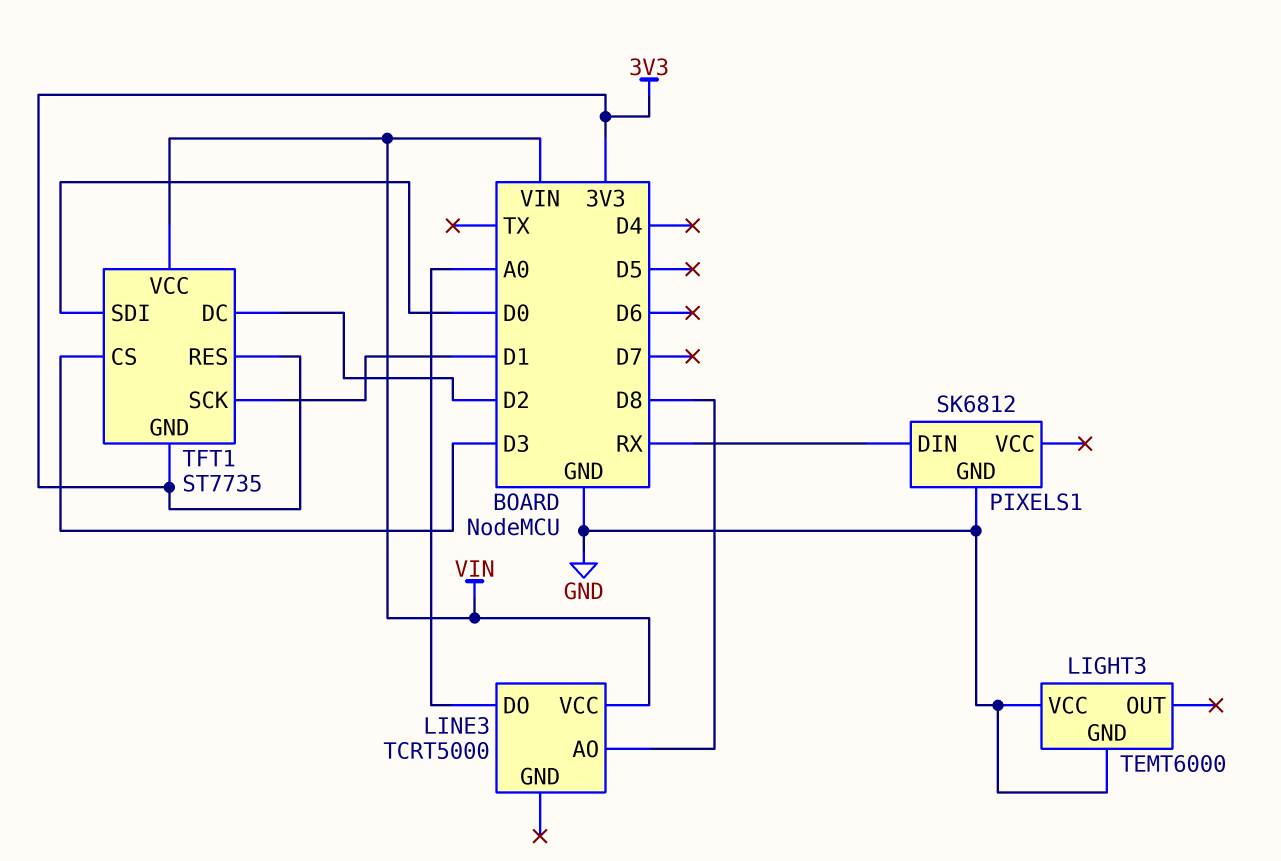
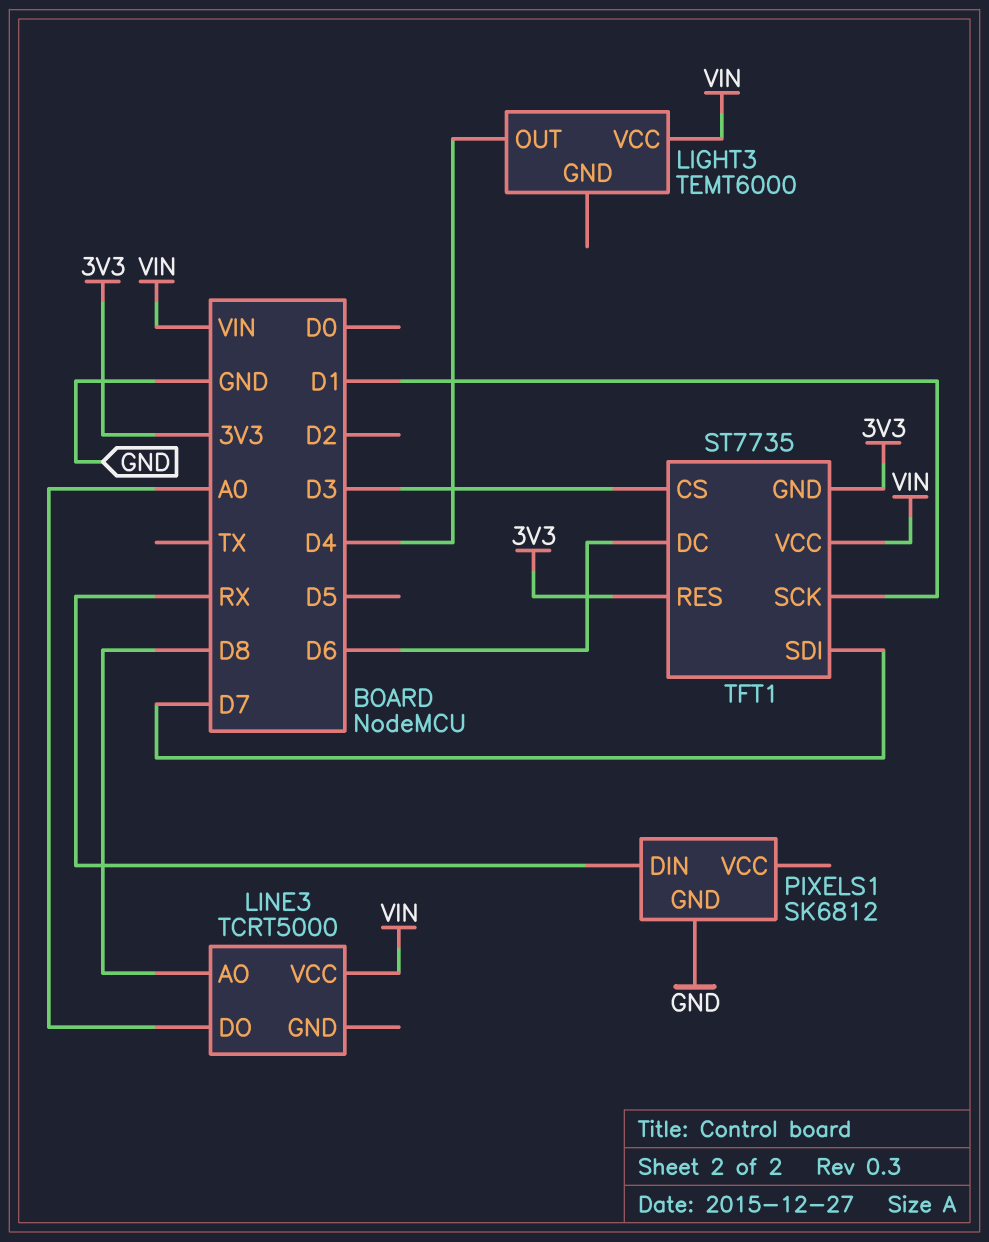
LIGHT3 pin GND: GND -> none
LIGHT3 pin OUT: none -> D4
LIGHT3 pin VCC: GND -> VIN
TFT1 pin DC: D2 -> D6
TFT1 pin SDI: D0 -> D7

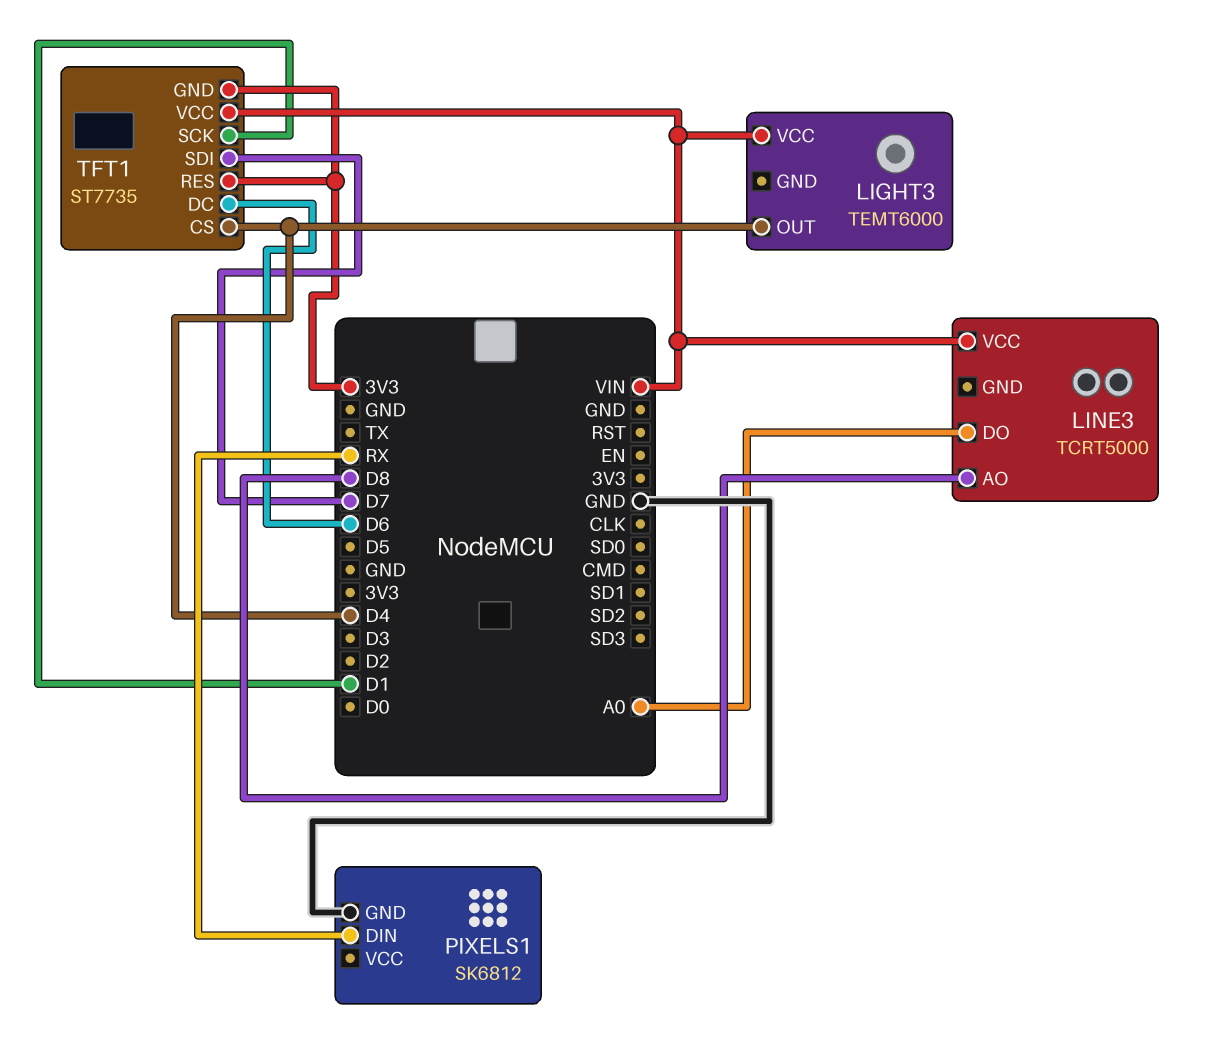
TFT1 pin CS: D3 -> D4

